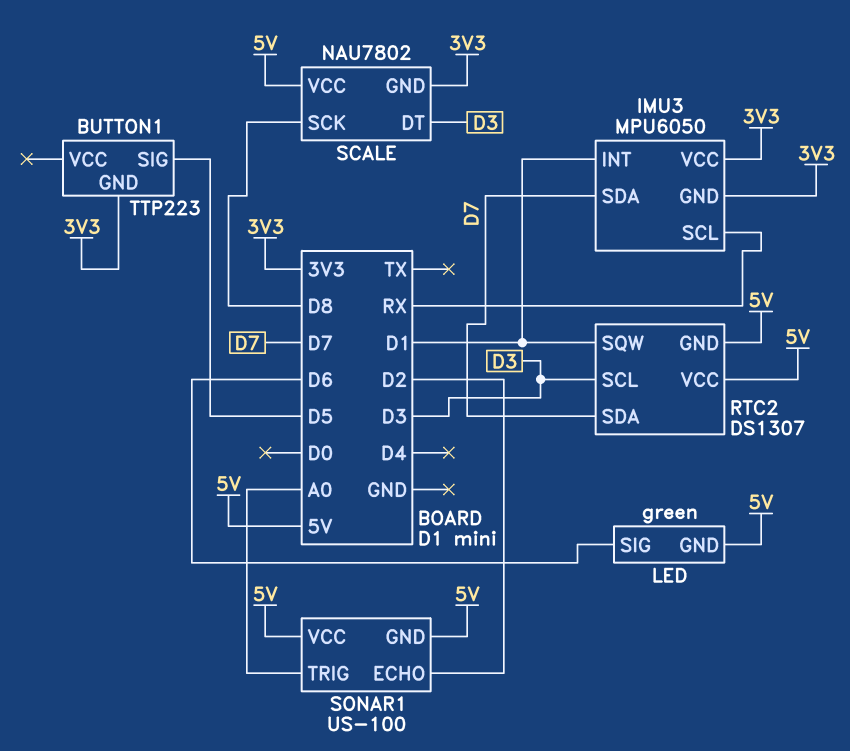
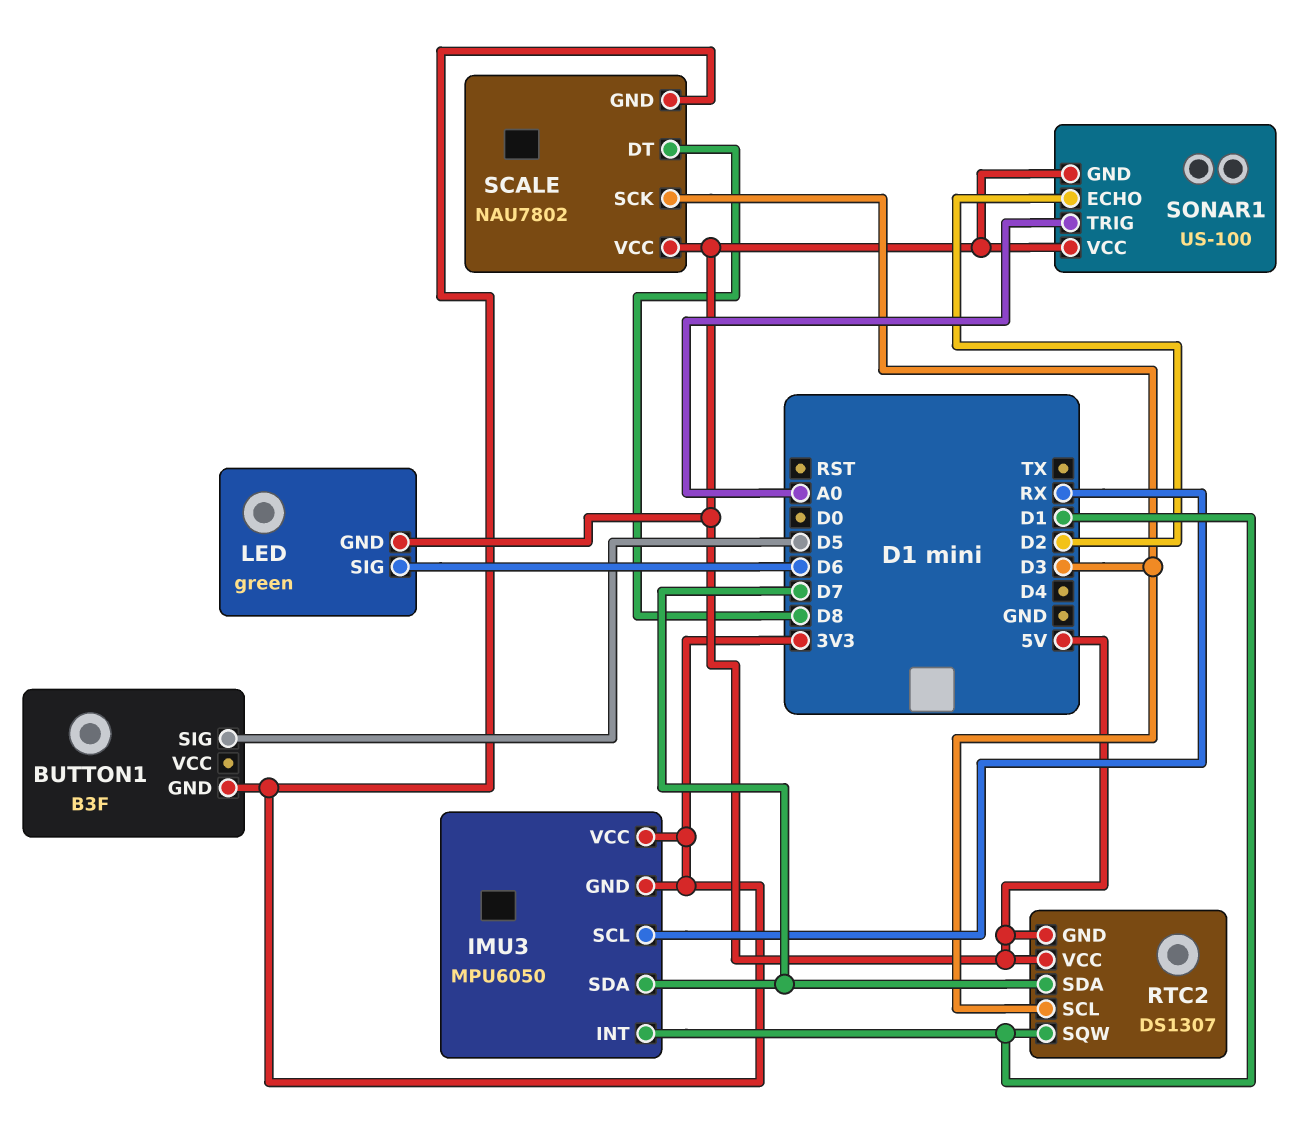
BUTTON1: TTP223 -> B3F
SCALE pin DT: D3 -> D8
SCALE pin SCK: D8 -> D3

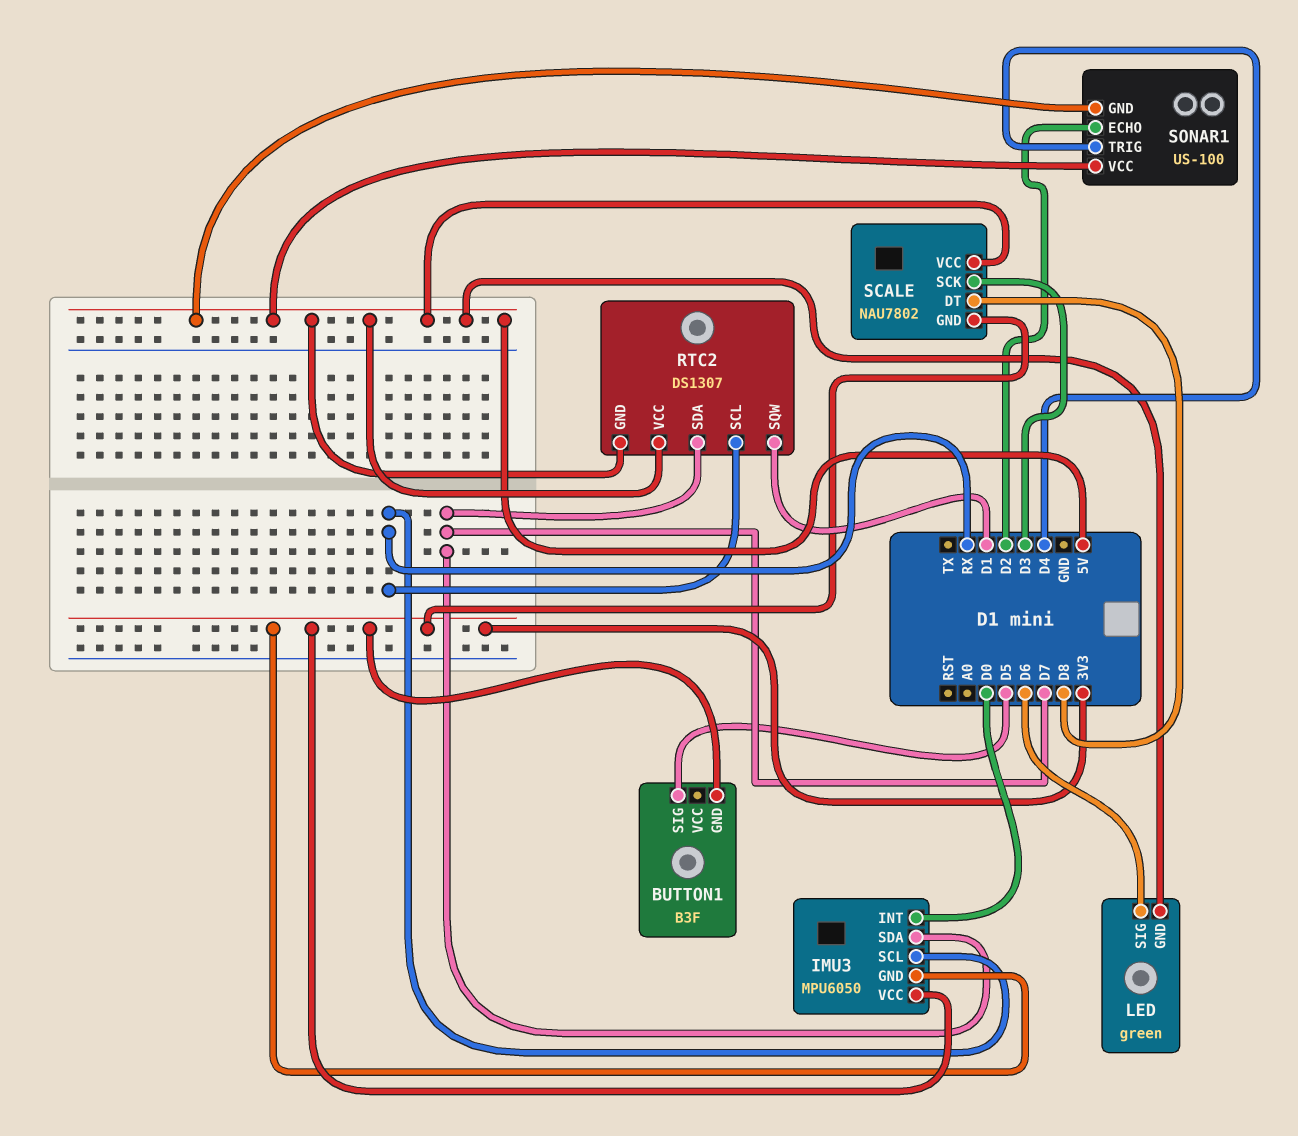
IMU3 pin INT: D1 -> D0
RTC2 pin SCL: D3 -> RX
SONAR1 pin TRIG: A0 -> D4

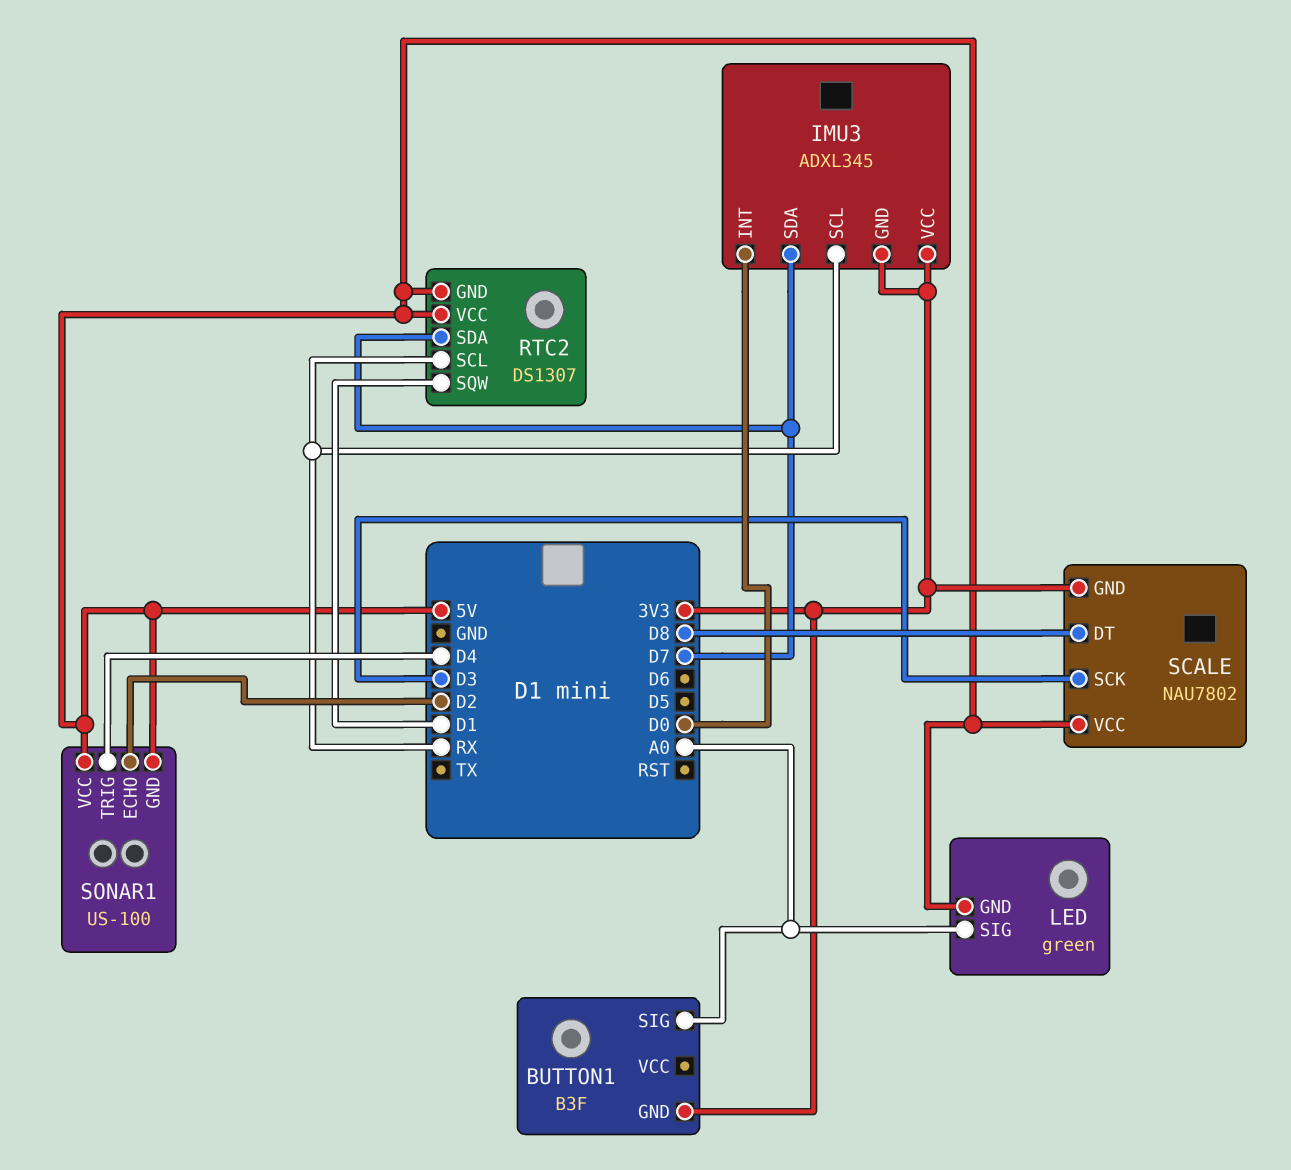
BUTTON1 pin SIG: D5 -> A0
IMU3: MPU6050 -> ADXL345
LED pin SIG: D6 -> A0

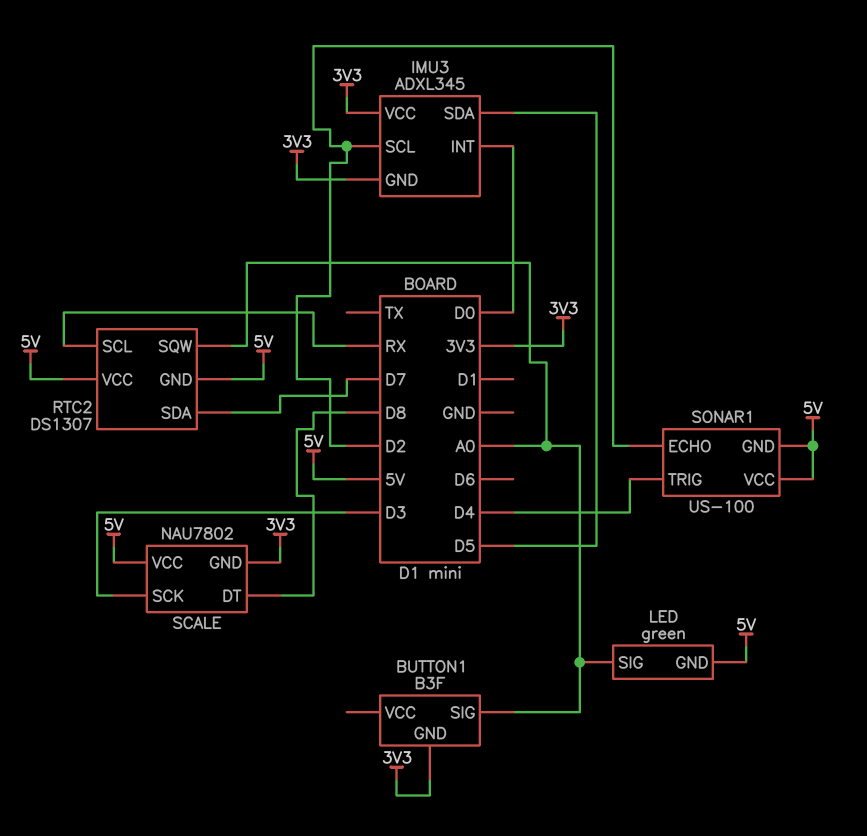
IMU3 pin SCL: RX -> D2
IMU3 pin SDA: D7 -> D5
RTC2 pin SQW: D1 -> A0

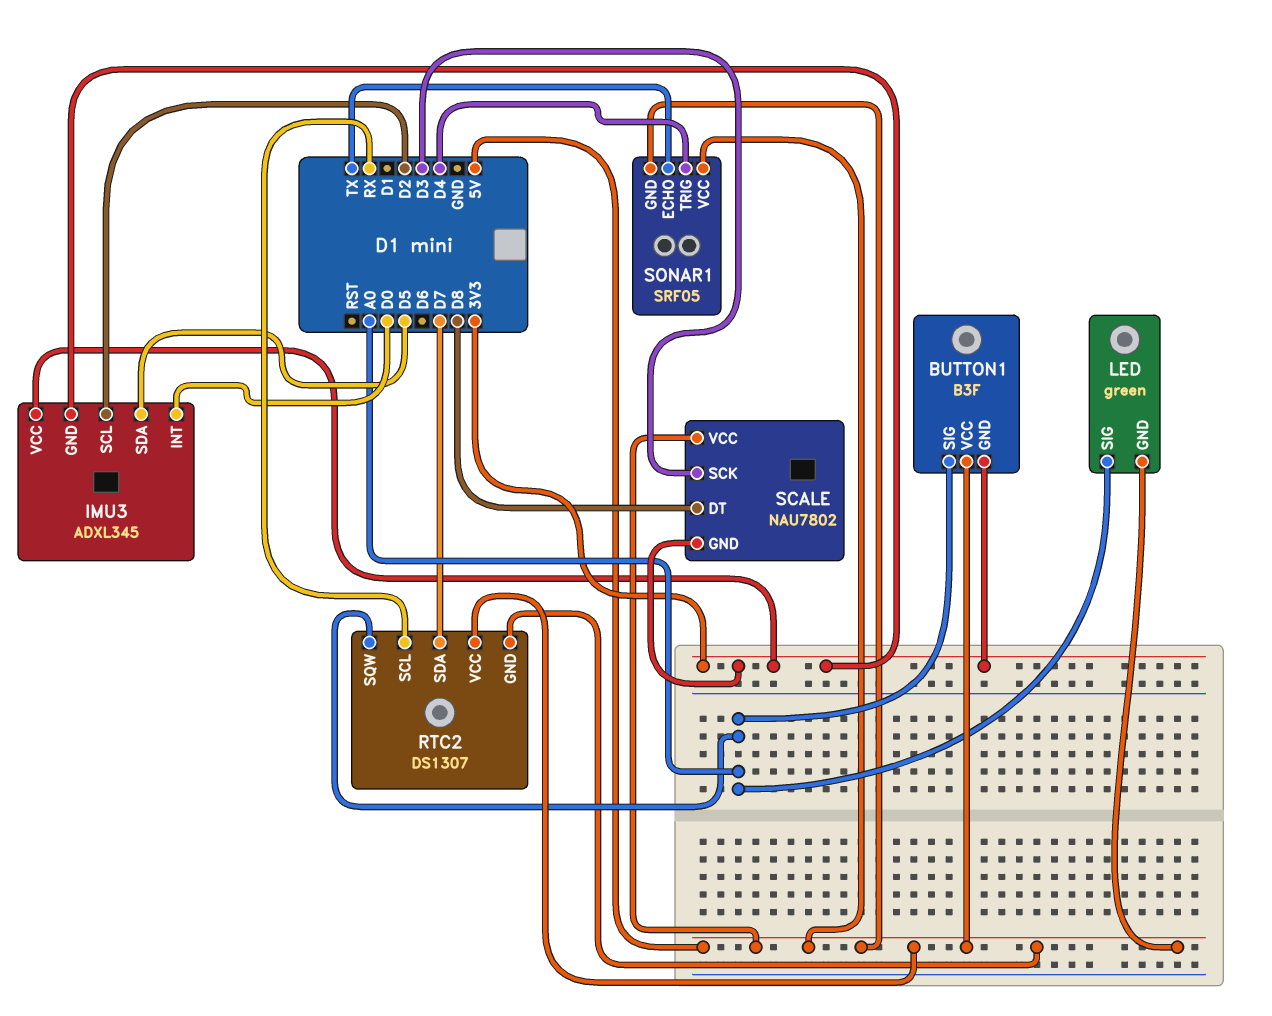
BUTTON1 pin VCC: none -> 5V
SONAR1: US-100 -> SRF05
SONAR1 pin ECHO: D2 -> TX

